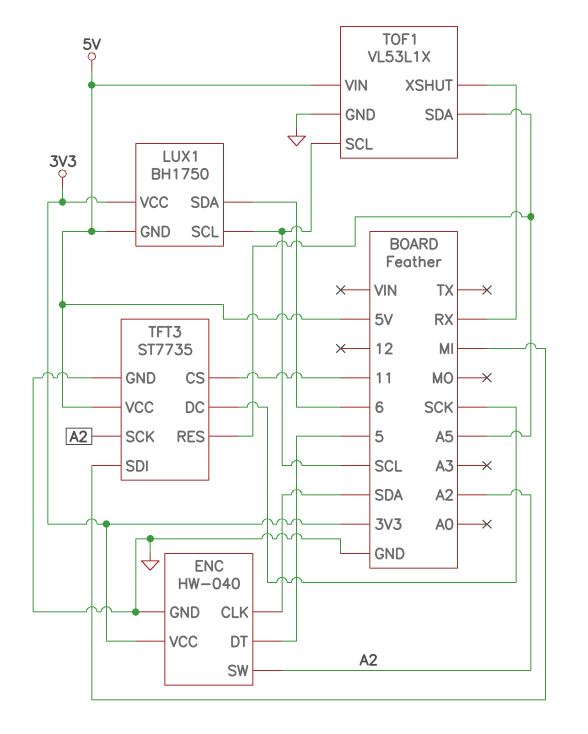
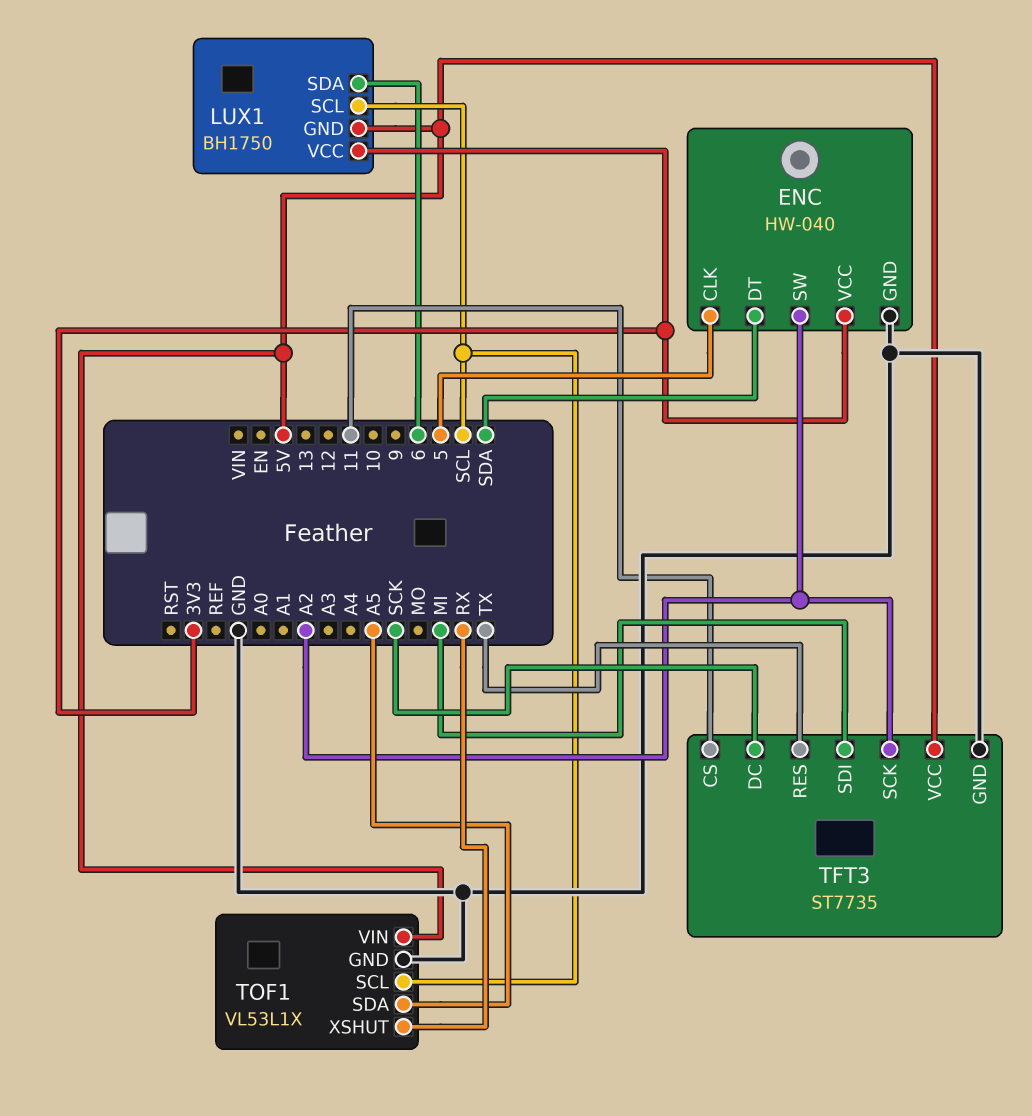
ENC pin CLK: SDA -> 5
ENC pin DT: 5 -> SDA
TFT3 pin RES: A5 -> TX

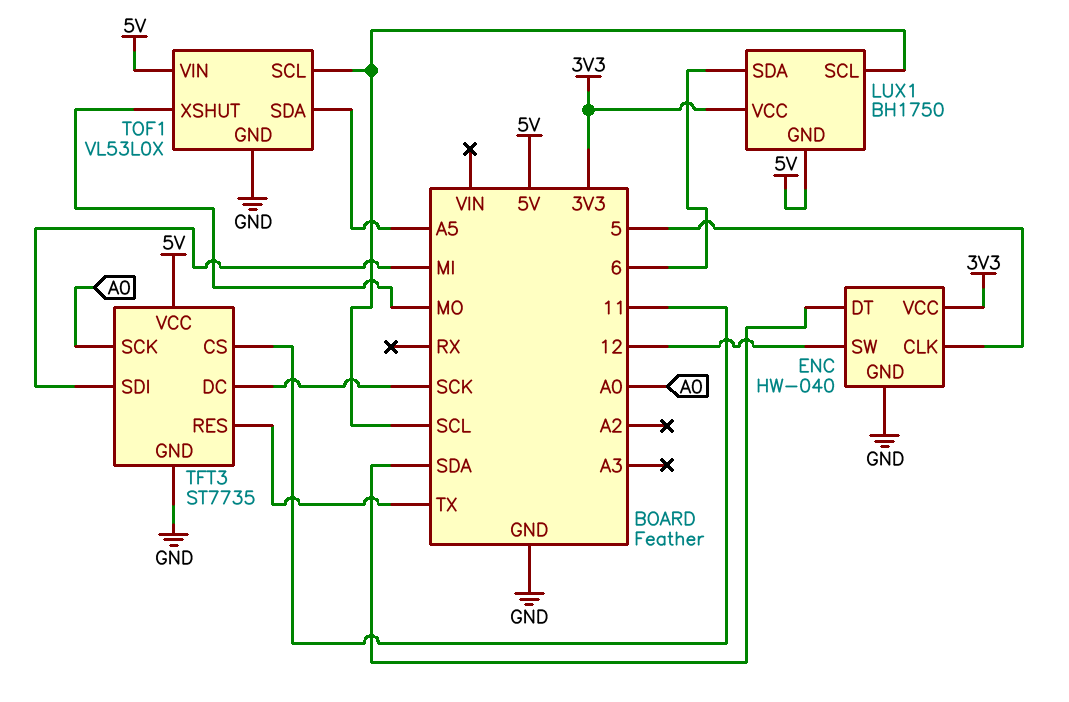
ENC pin SW: A2 -> 12
TFT3 pin SCK: A2 -> A0
TOF1: VL53L1X -> VL53L0X
TOF1 pin XSHUT: RX -> MO

